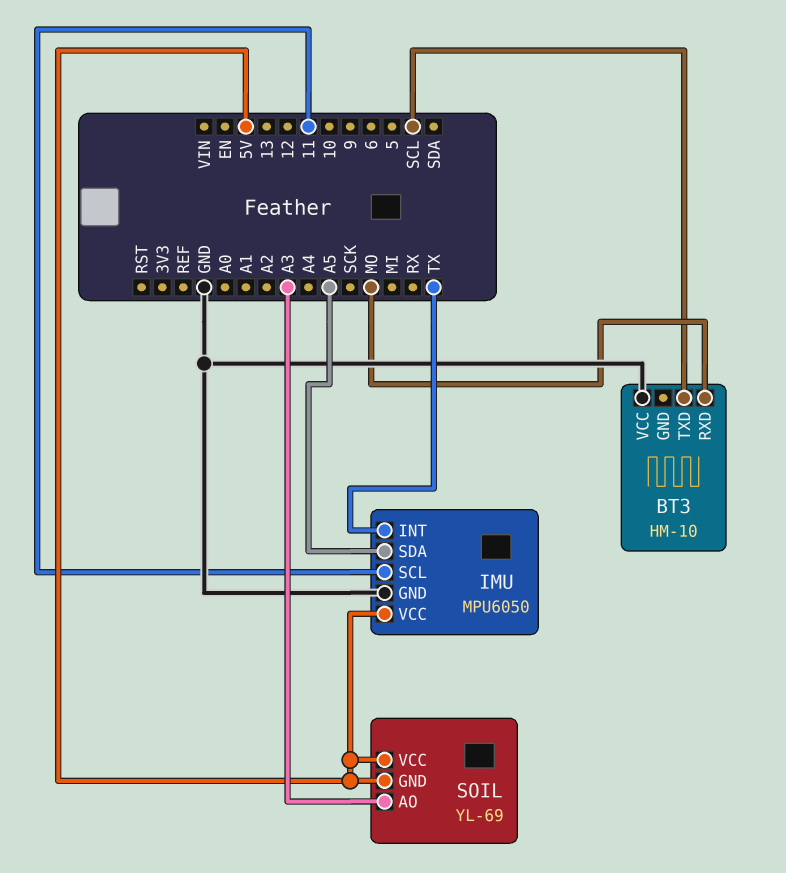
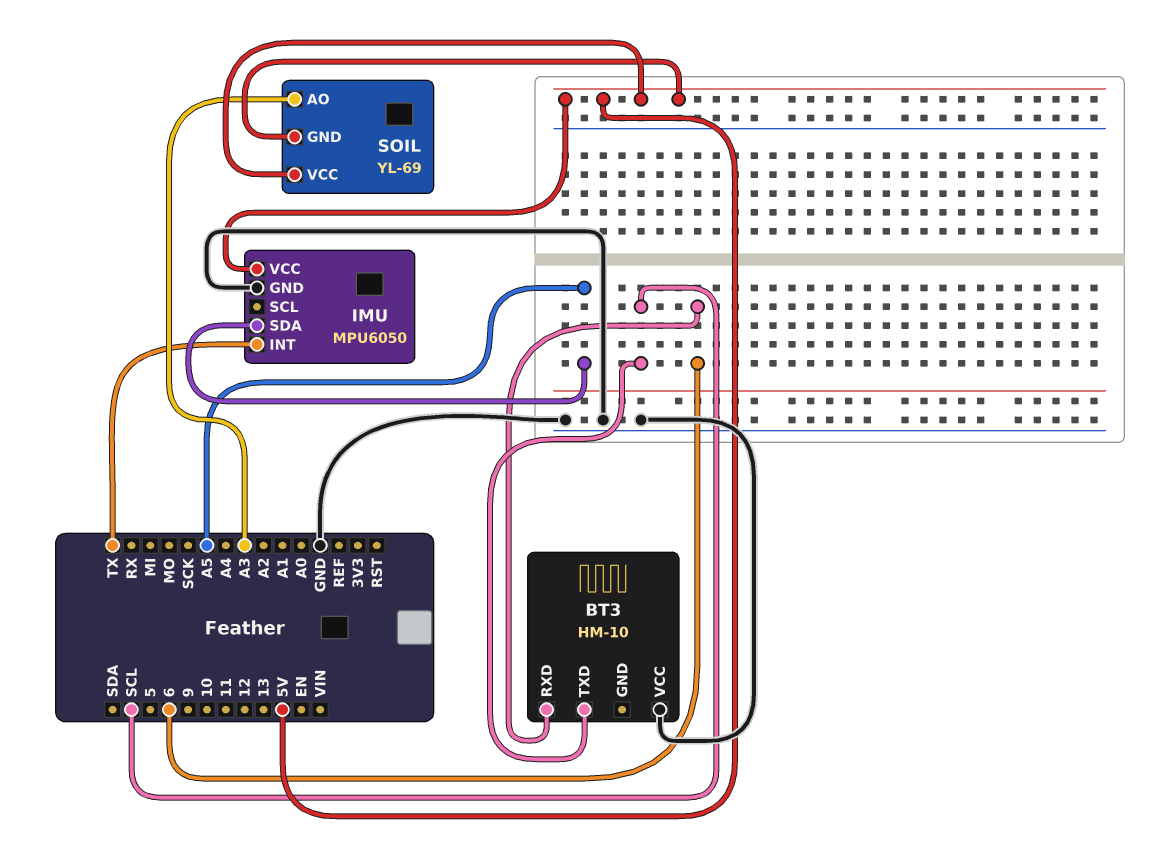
BT3 pin RXD: MO -> 6
IMU pin SCL: 11 -> none

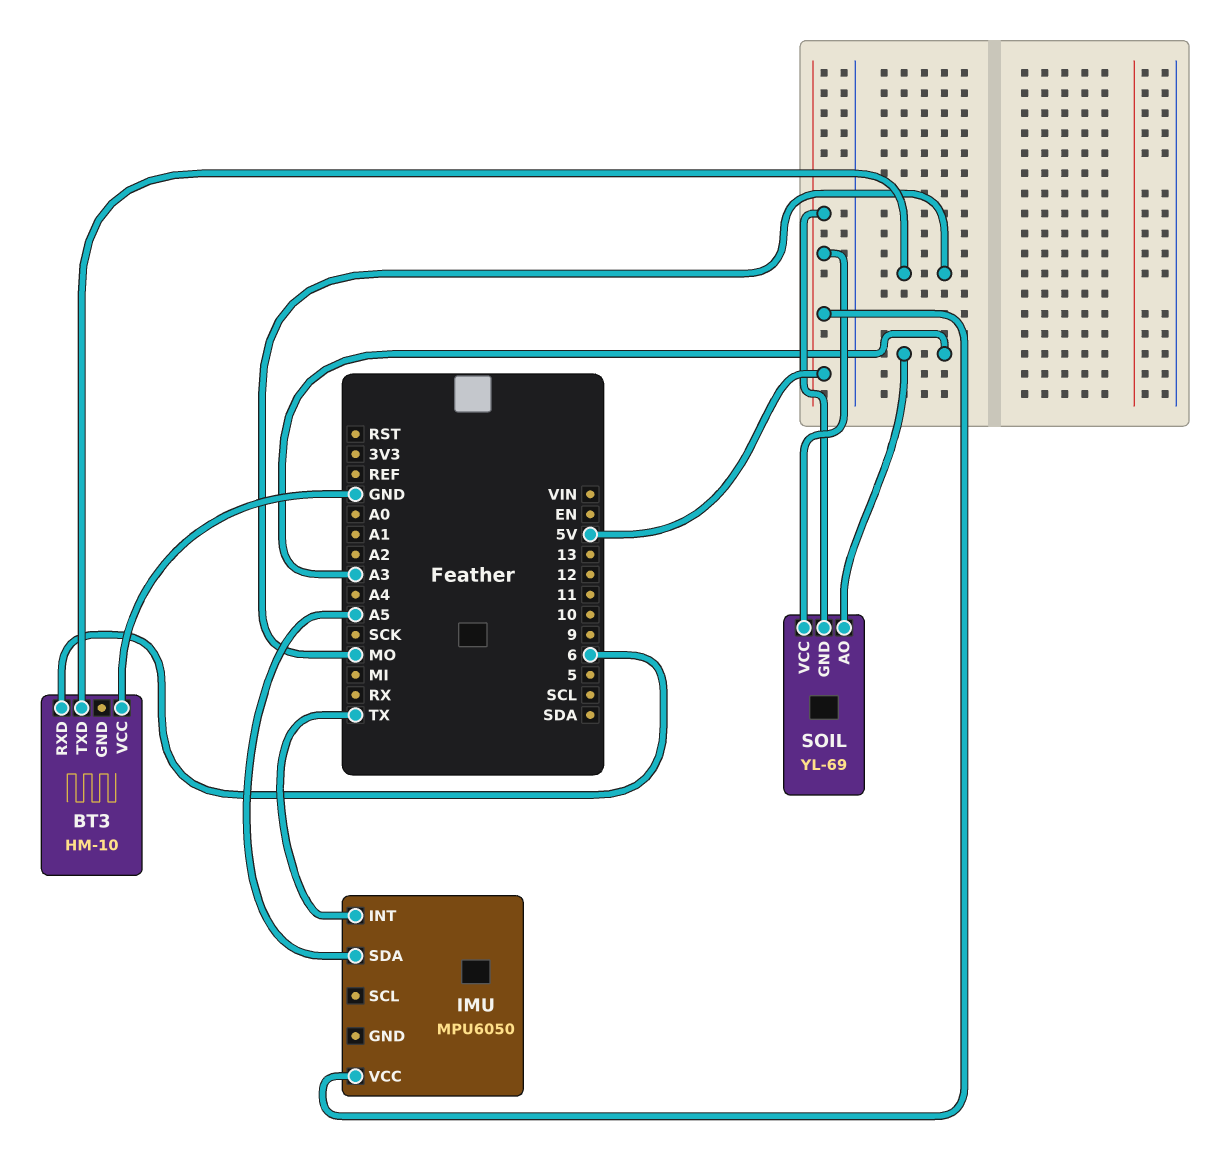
BT3 pin TXD: SCL -> MO
IMU pin GND: GND -> none

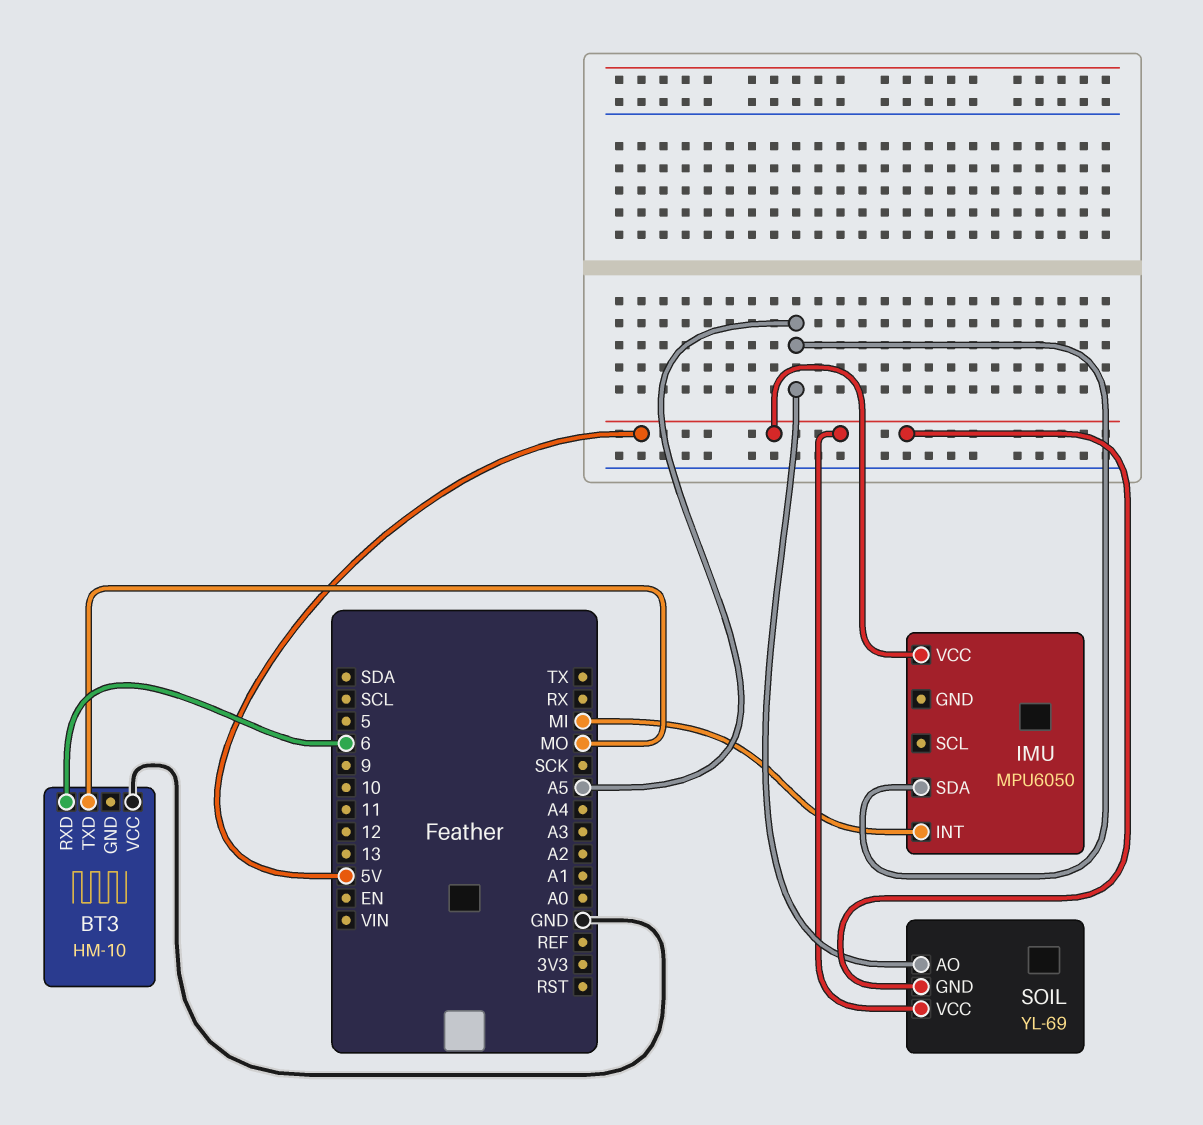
IMU pin INT: TX -> MI
SOIL pin AO: A3 -> A5

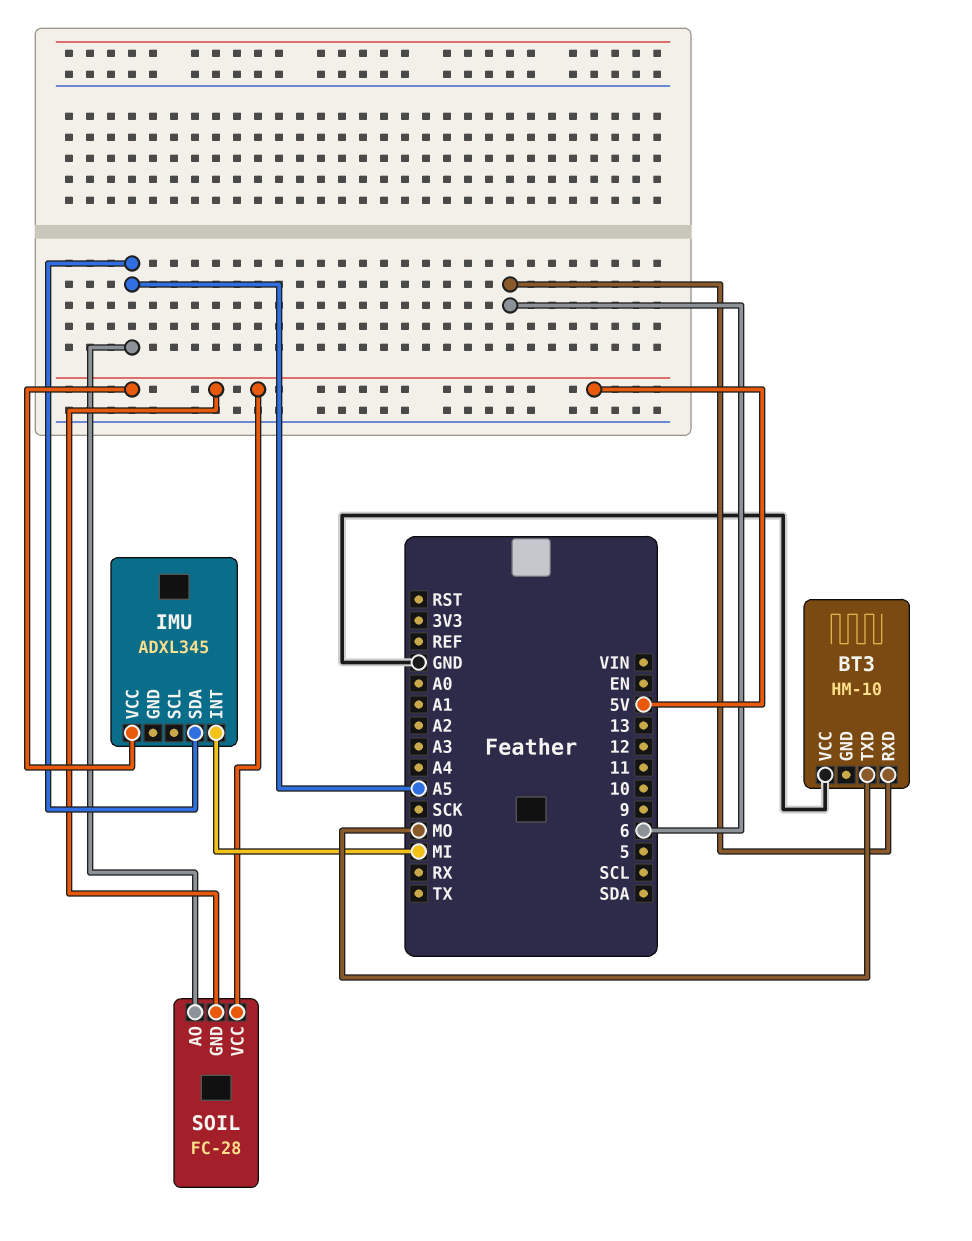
IMU: MPU6050 -> ADXL345
SOIL: YL-69 -> FC-28

